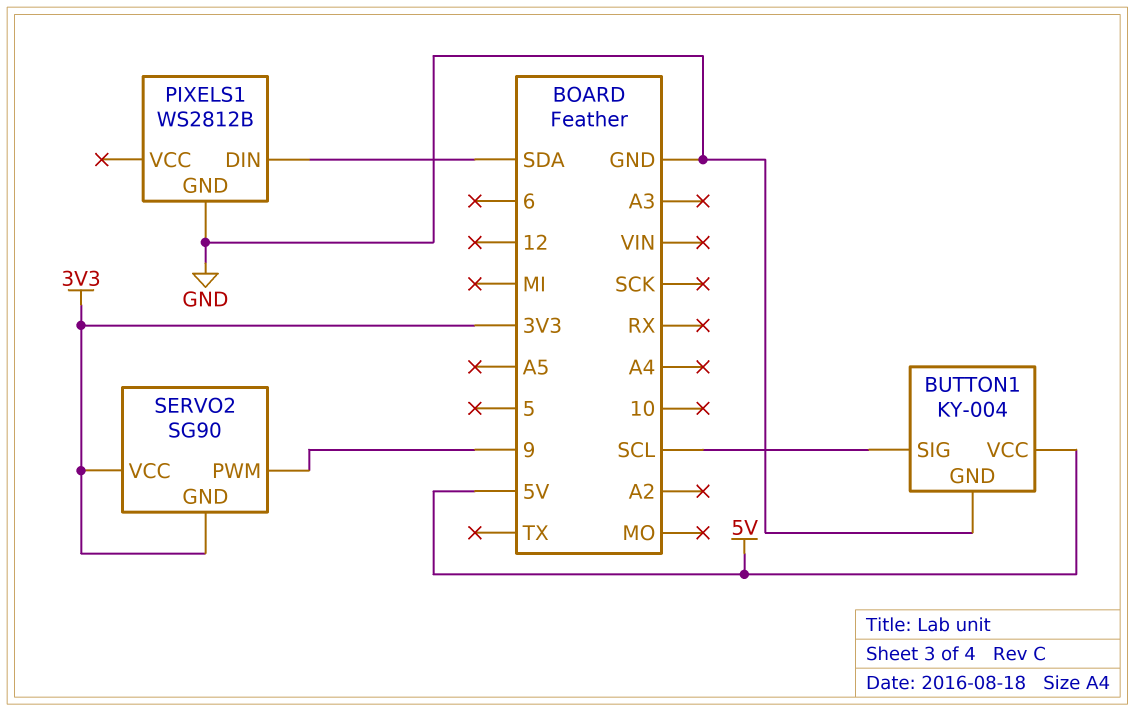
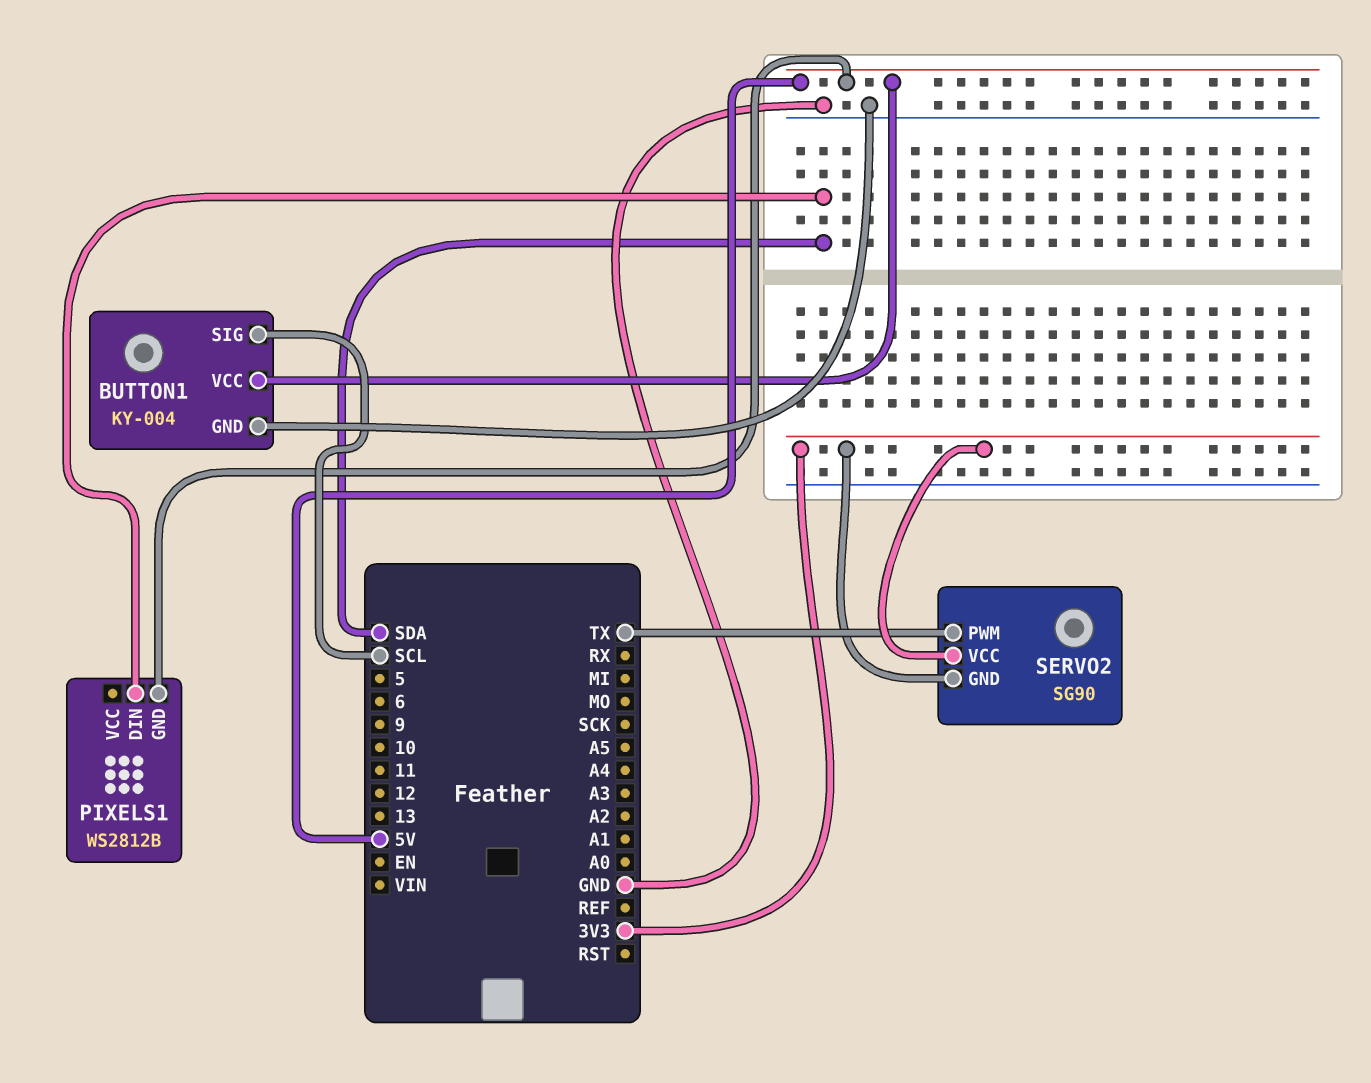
PIXELS1 pin GND: GND -> 5V
SERVO2 pin PWM: 9 -> TX

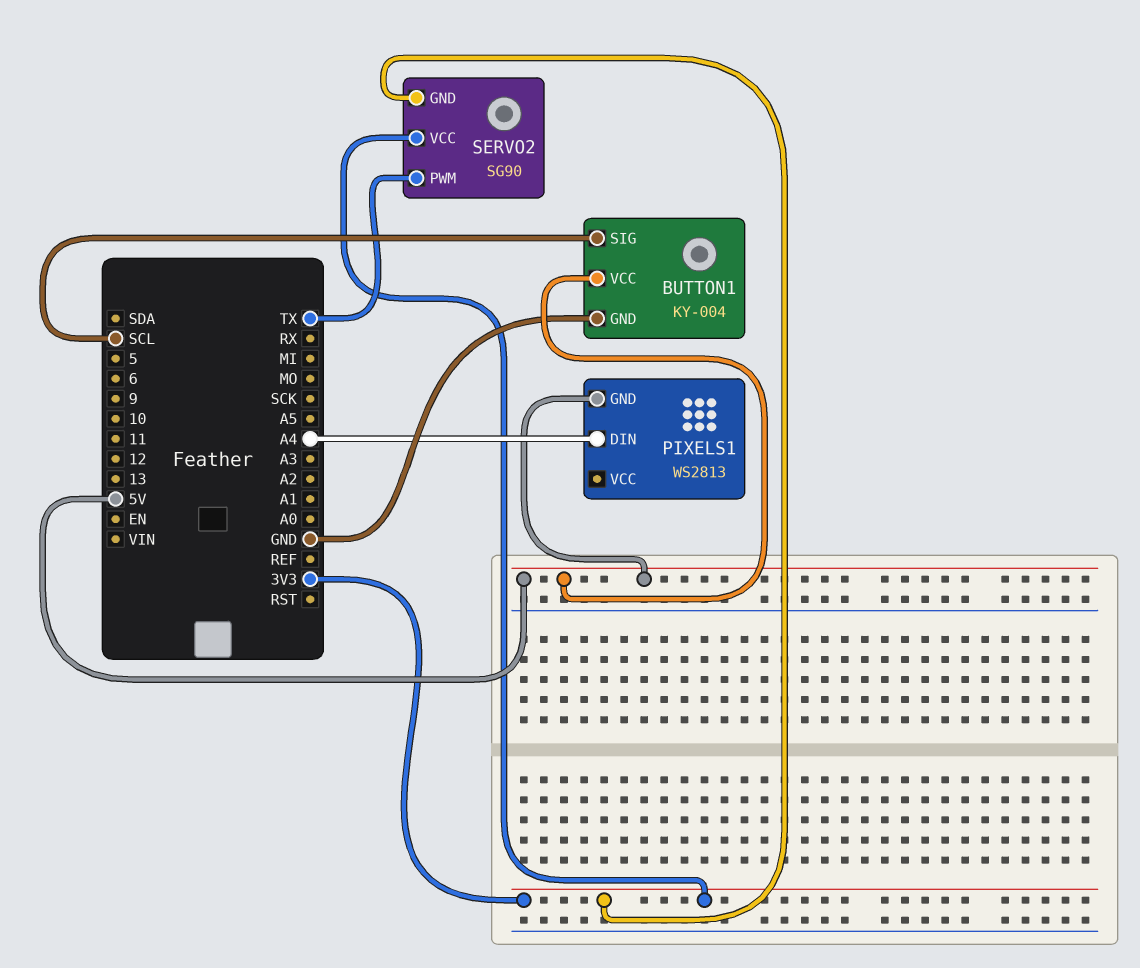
PIXELS1: WS2812B -> WS2813
PIXELS1 pin DIN: SDA -> A4

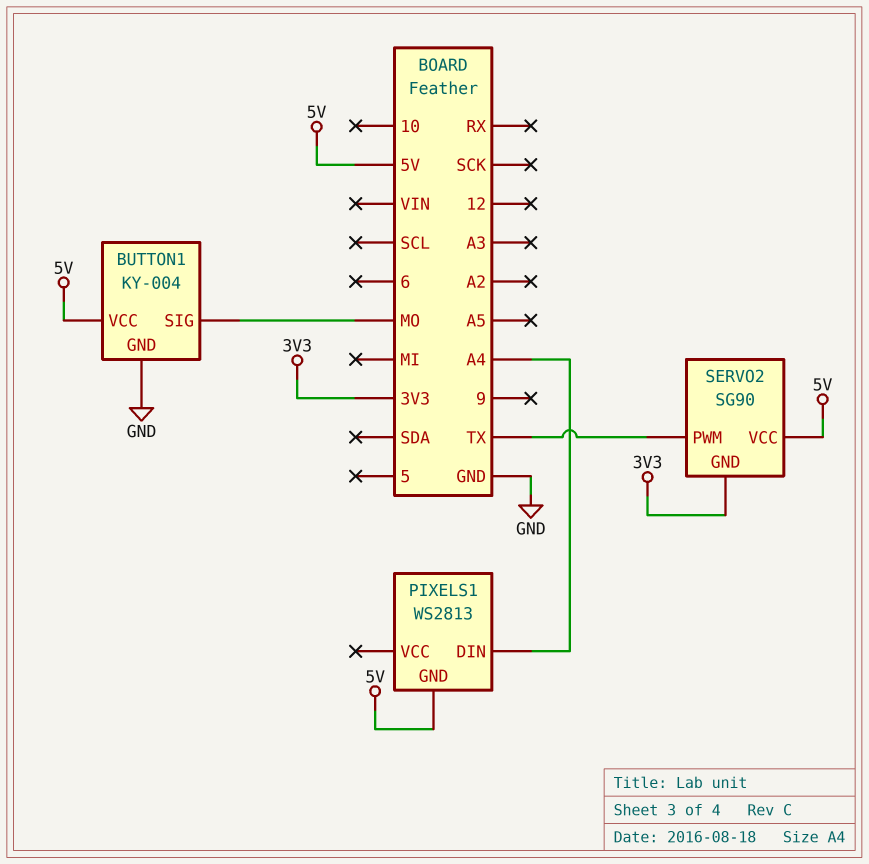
BUTTON1 pin SIG: SCL -> MO
SERVO2 pin VCC: 3V3 -> 5V

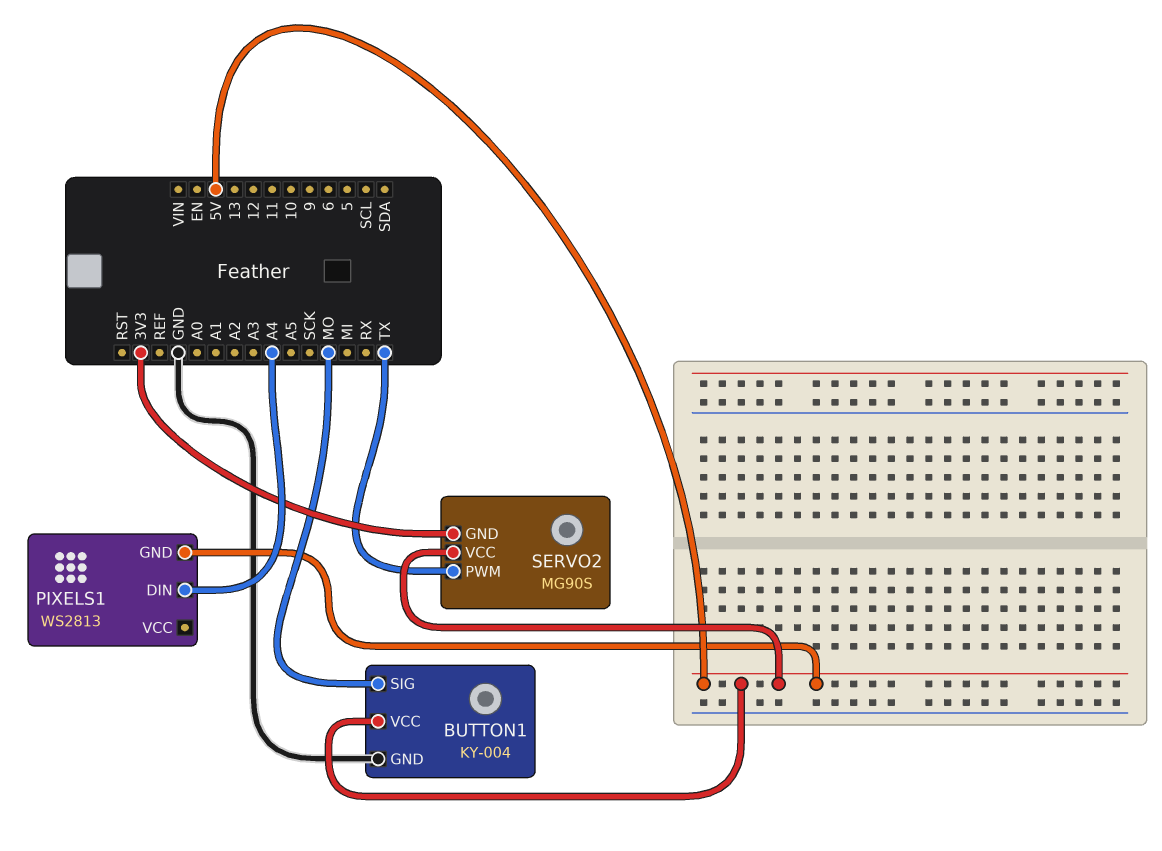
SERVO2: SG90 -> MG90S

